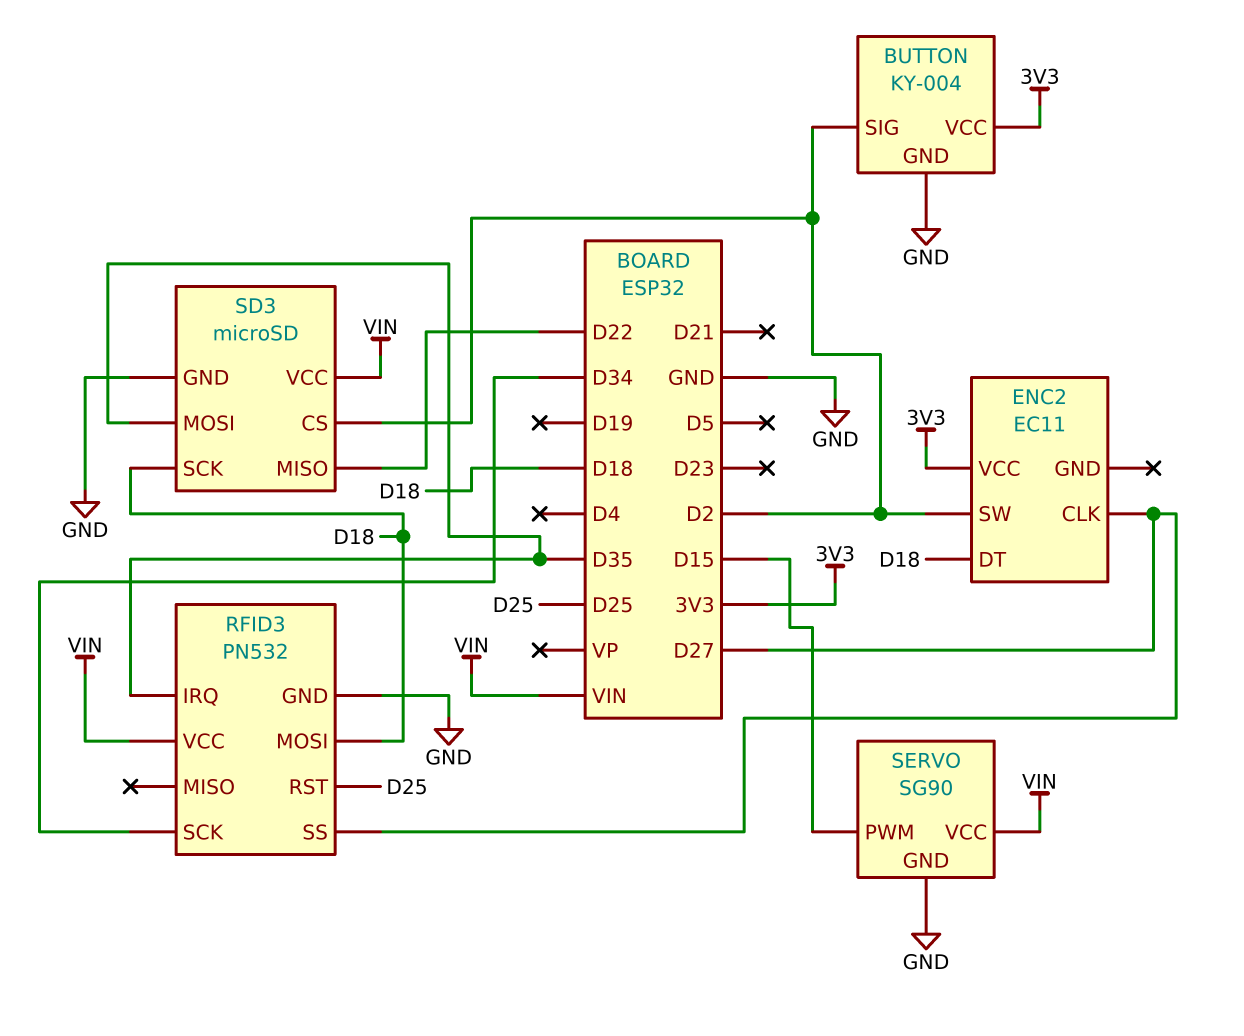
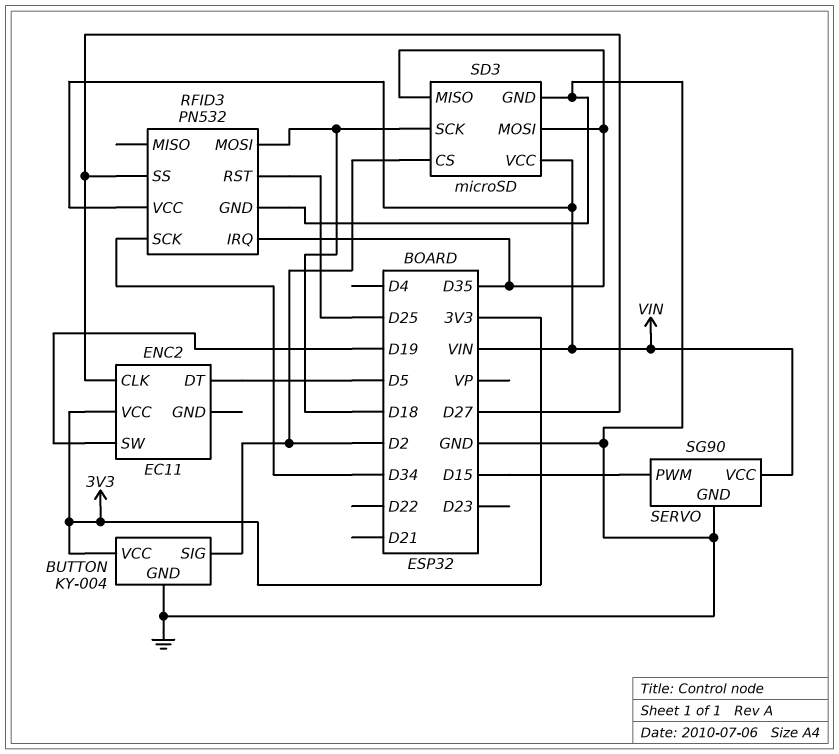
ENC2 pin DT: D18 -> D5
ENC2 pin SW: D2 -> D19
SD3 pin MISO: D22 -> D35

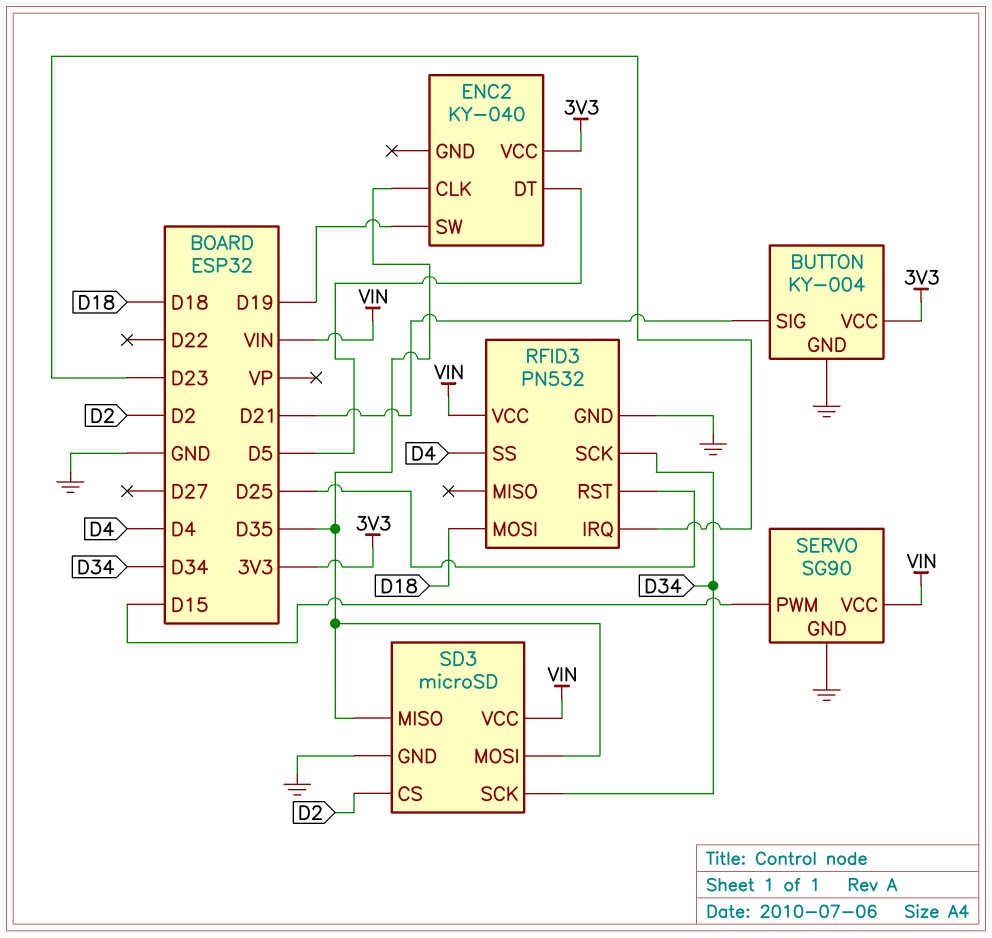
BUTTON pin SIG: D2 -> D21
ENC2: EC11 -> KY-040
ENC2 pin CLK: D27 -> D35
RFID3 pin IRQ: D35 -> D23
RFID3 pin SS: D27 -> D4
SD3 pin SCK: D18 -> D34

